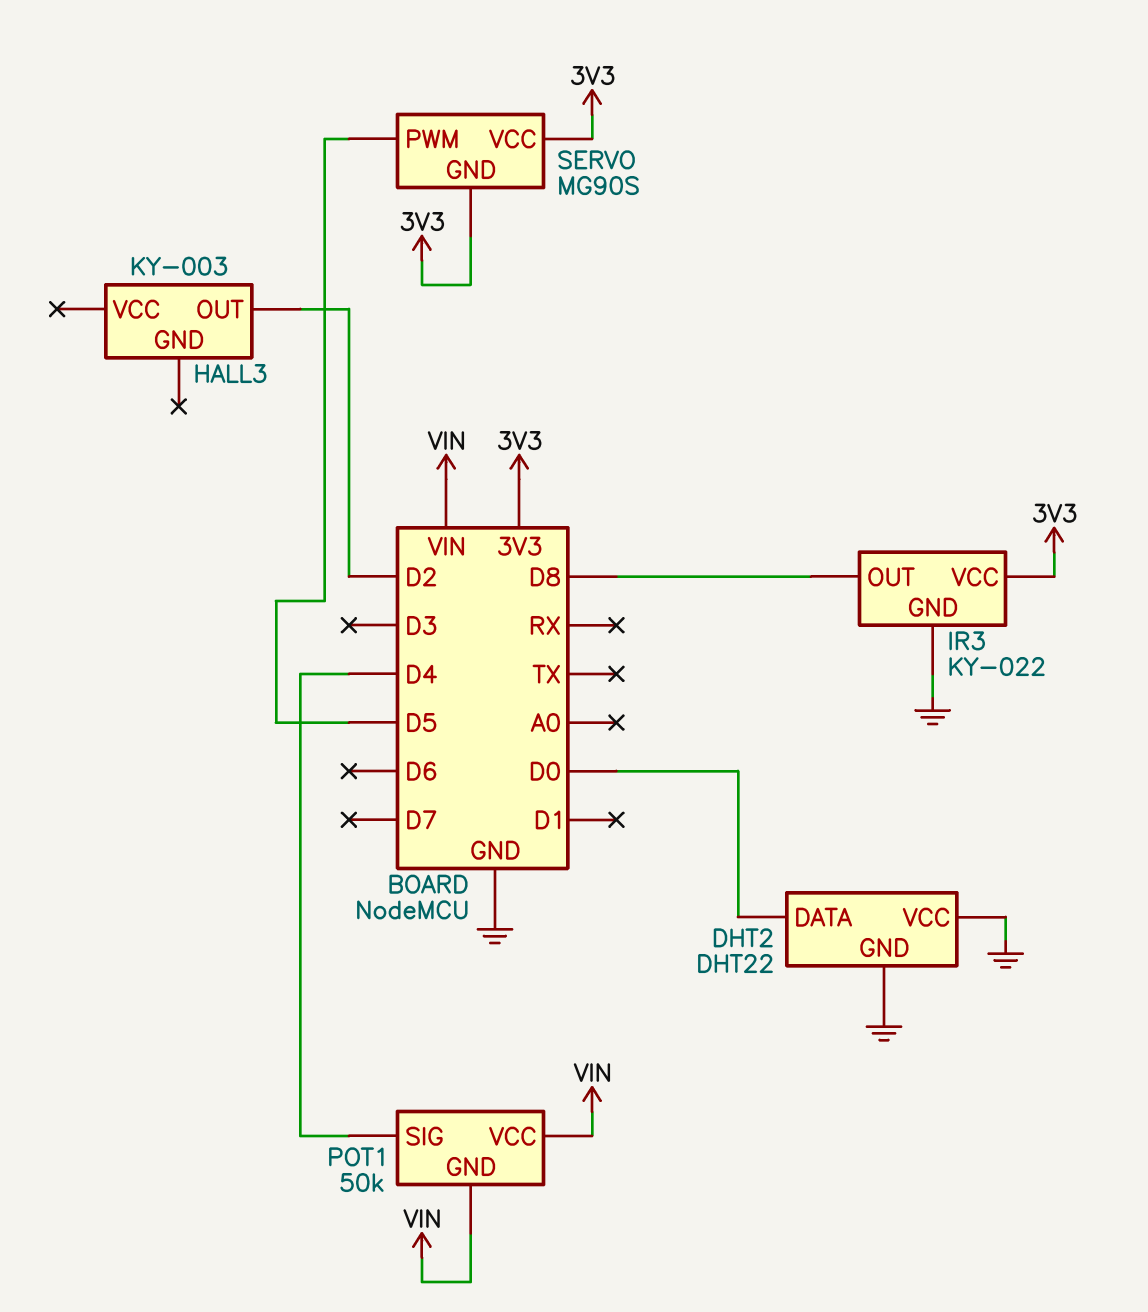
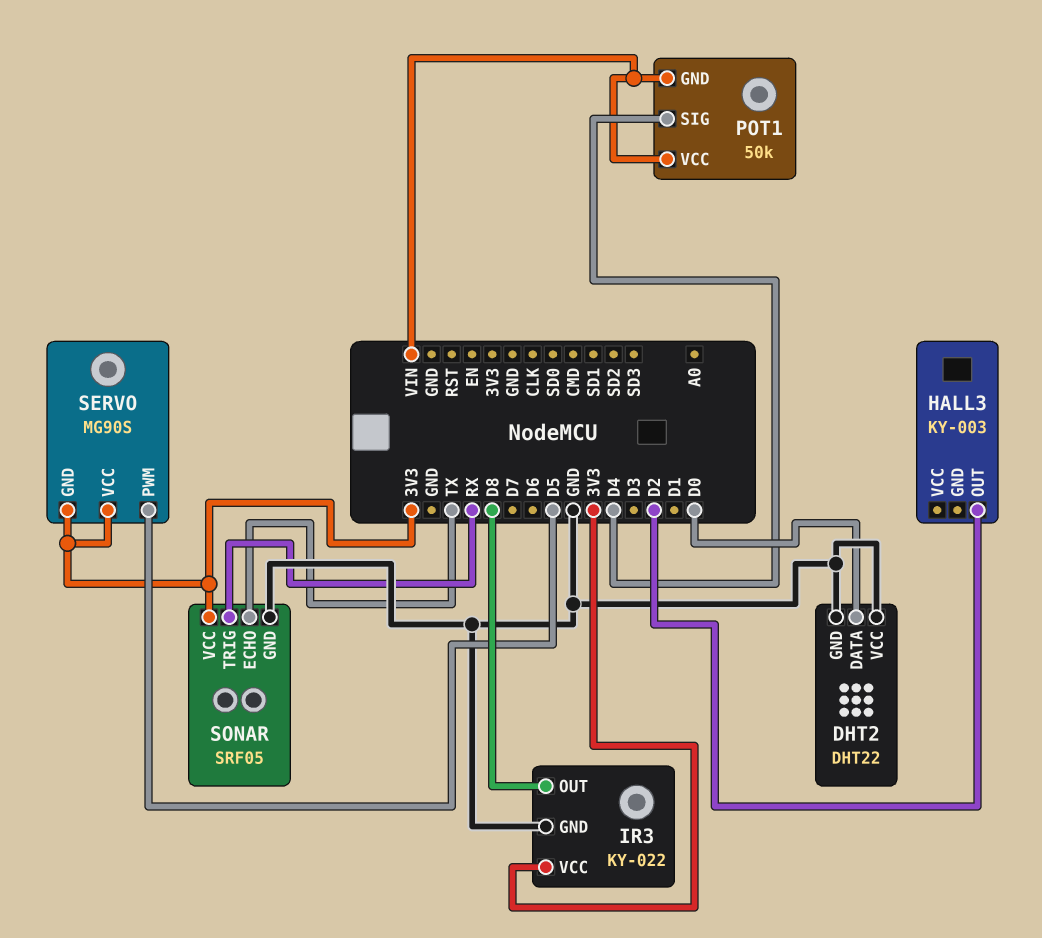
SONAR: none -> SRF05
SONAR pin ECHO: none -> TX
SONAR pin GND: none -> GND
SONAR pin TRIG: none -> RX
SONAR pin VCC: none -> 3V3

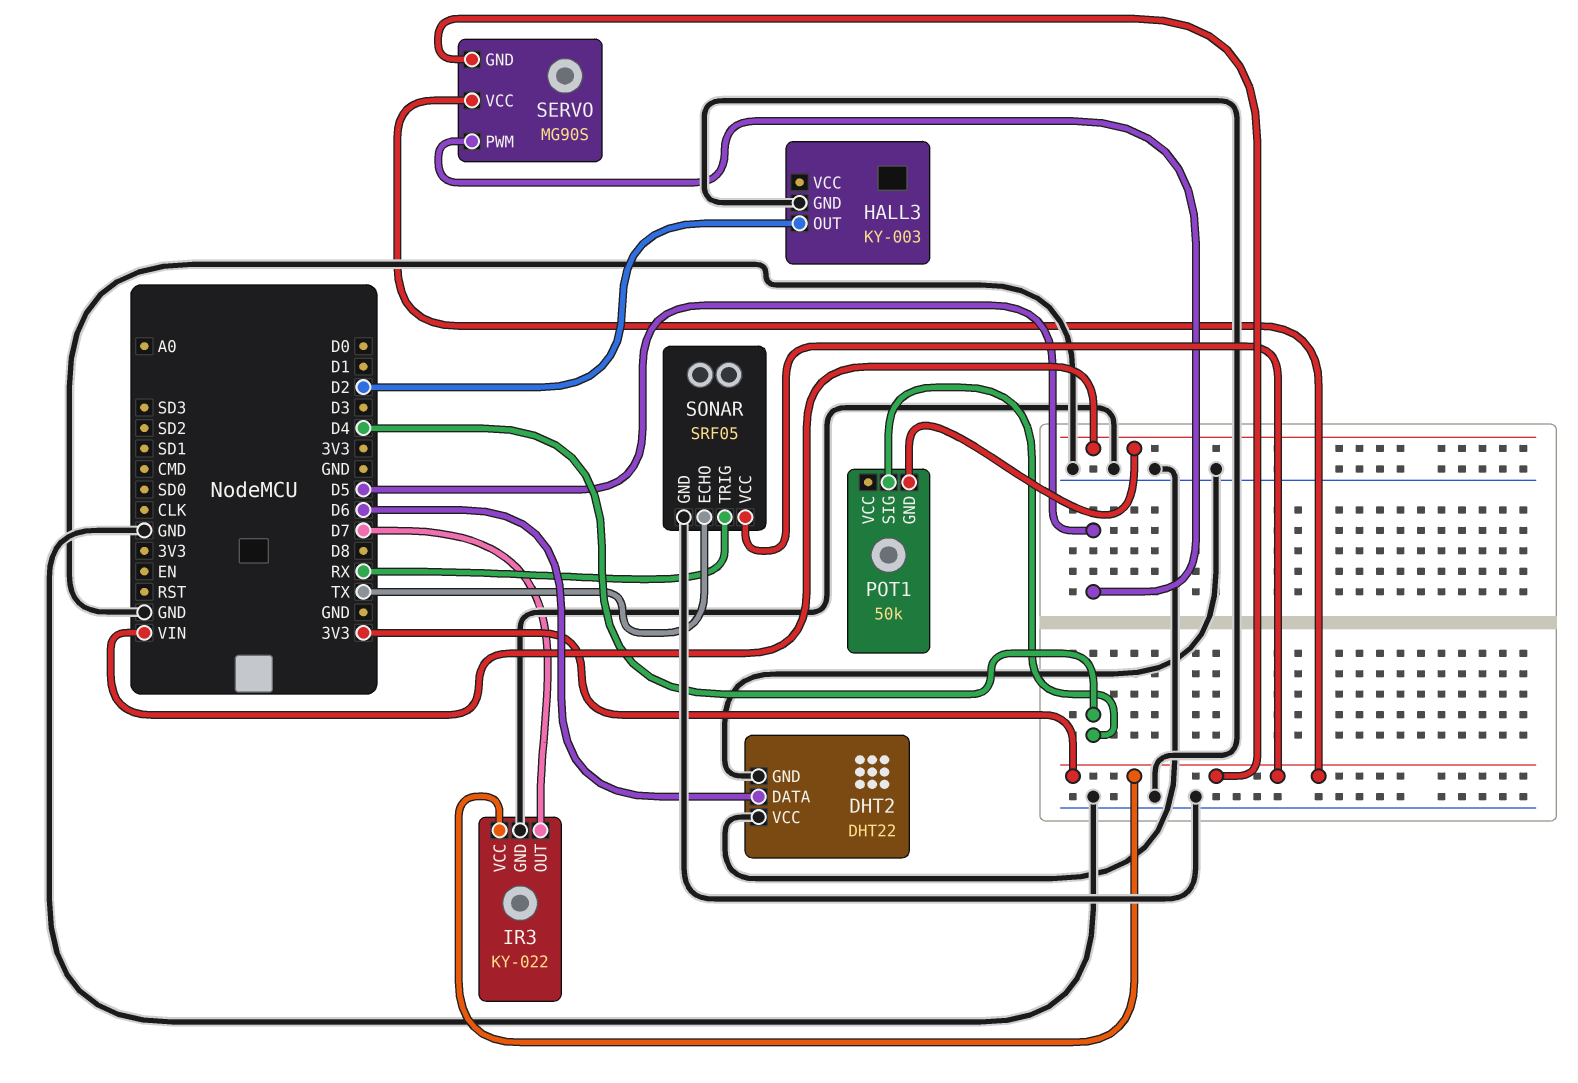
DHT2 pin DATA: D0 -> D6
HALL3 pin GND: none -> GND
IR3 pin OUT: D8 -> D7
POT1 pin VCC: VIN -> none

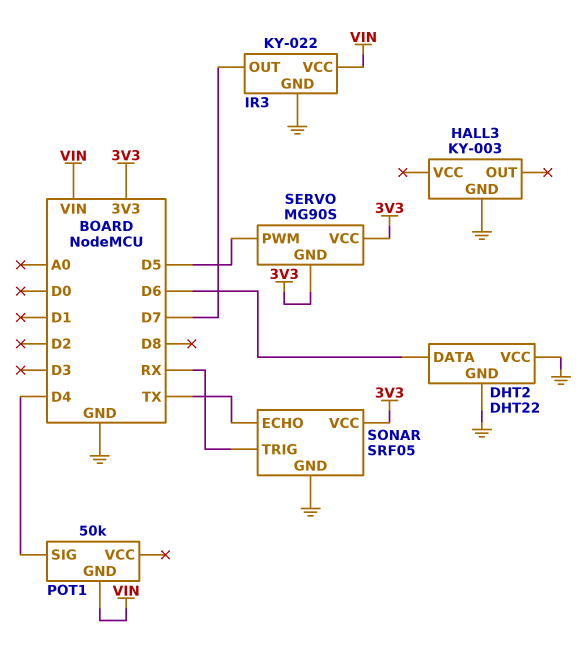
HALL3 pin OUT: D2 -> none
IR3 pin VCC: 3V3 -> VIN

